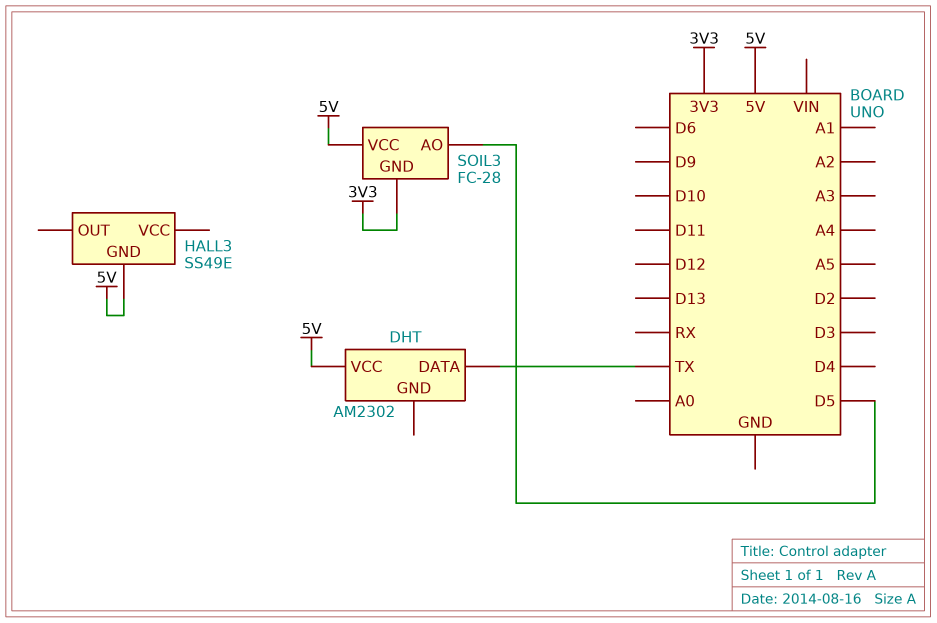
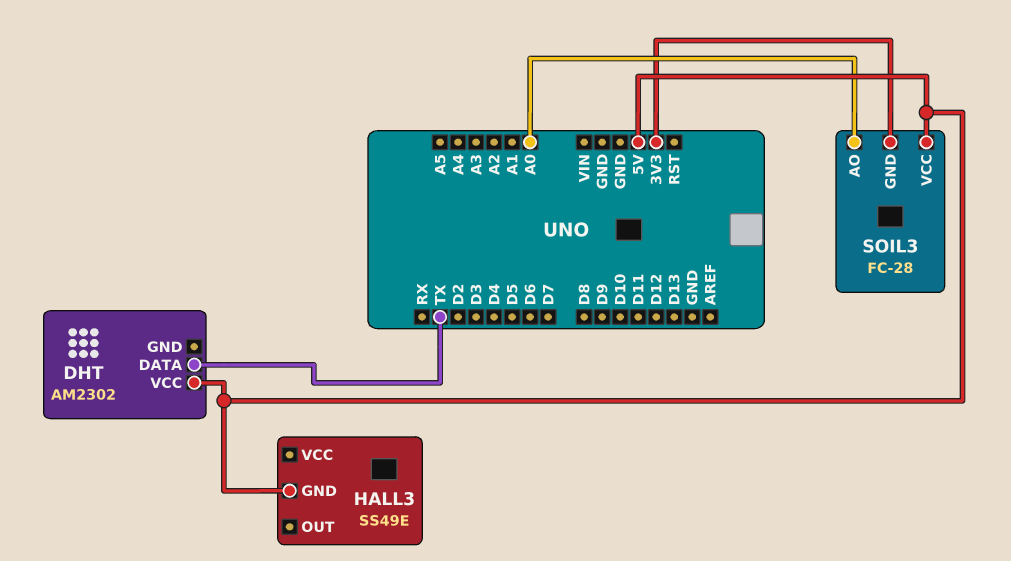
SOIL3 pin AO: D5 -> A0

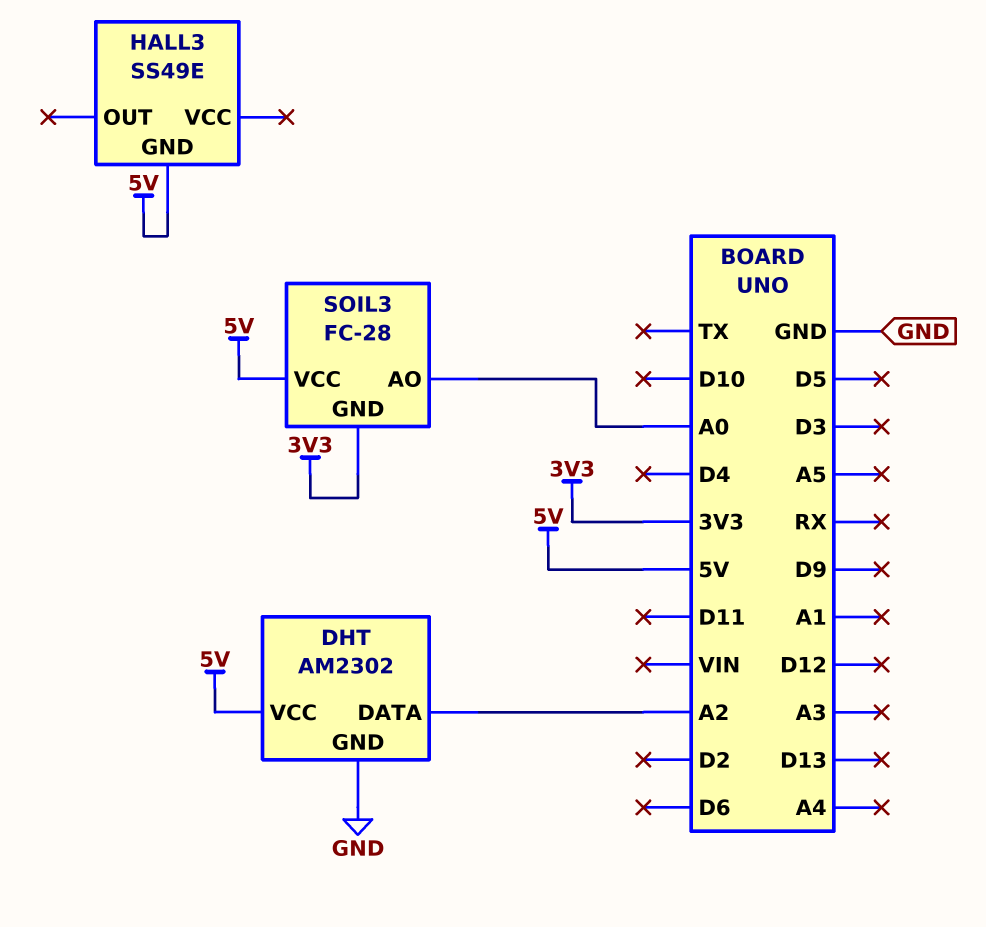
DHT pin DATA: TX -> A2
DHT pin GND: none -> GND

